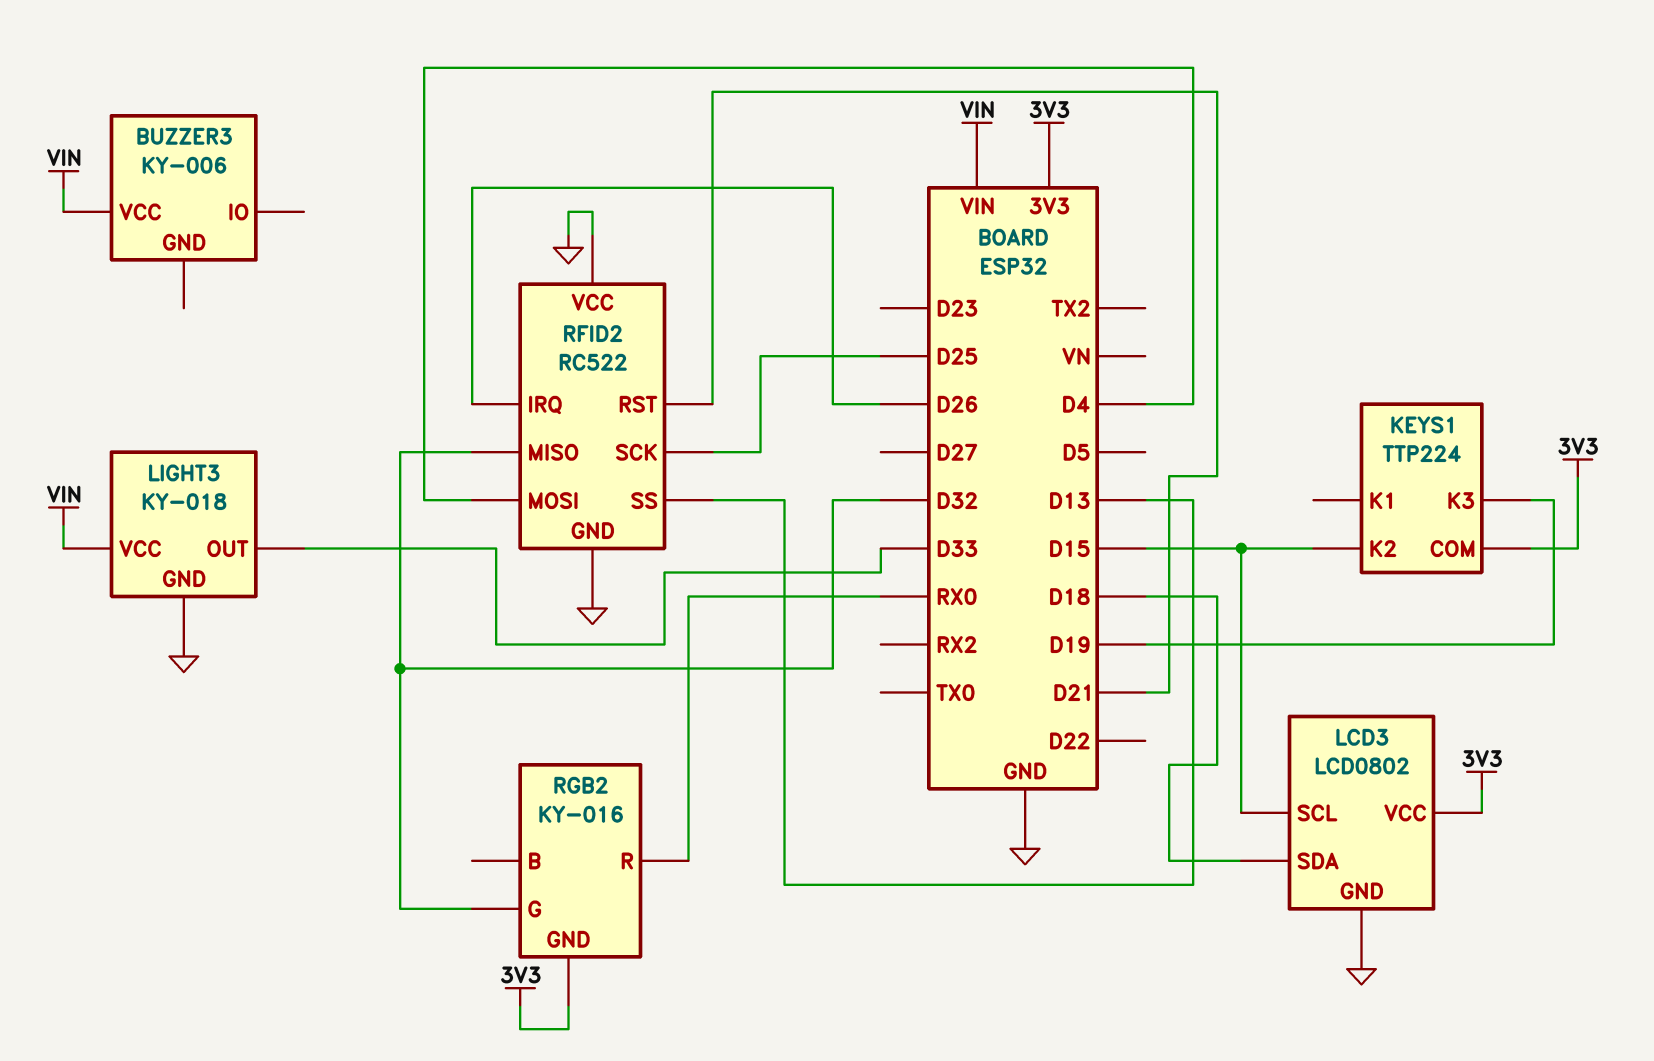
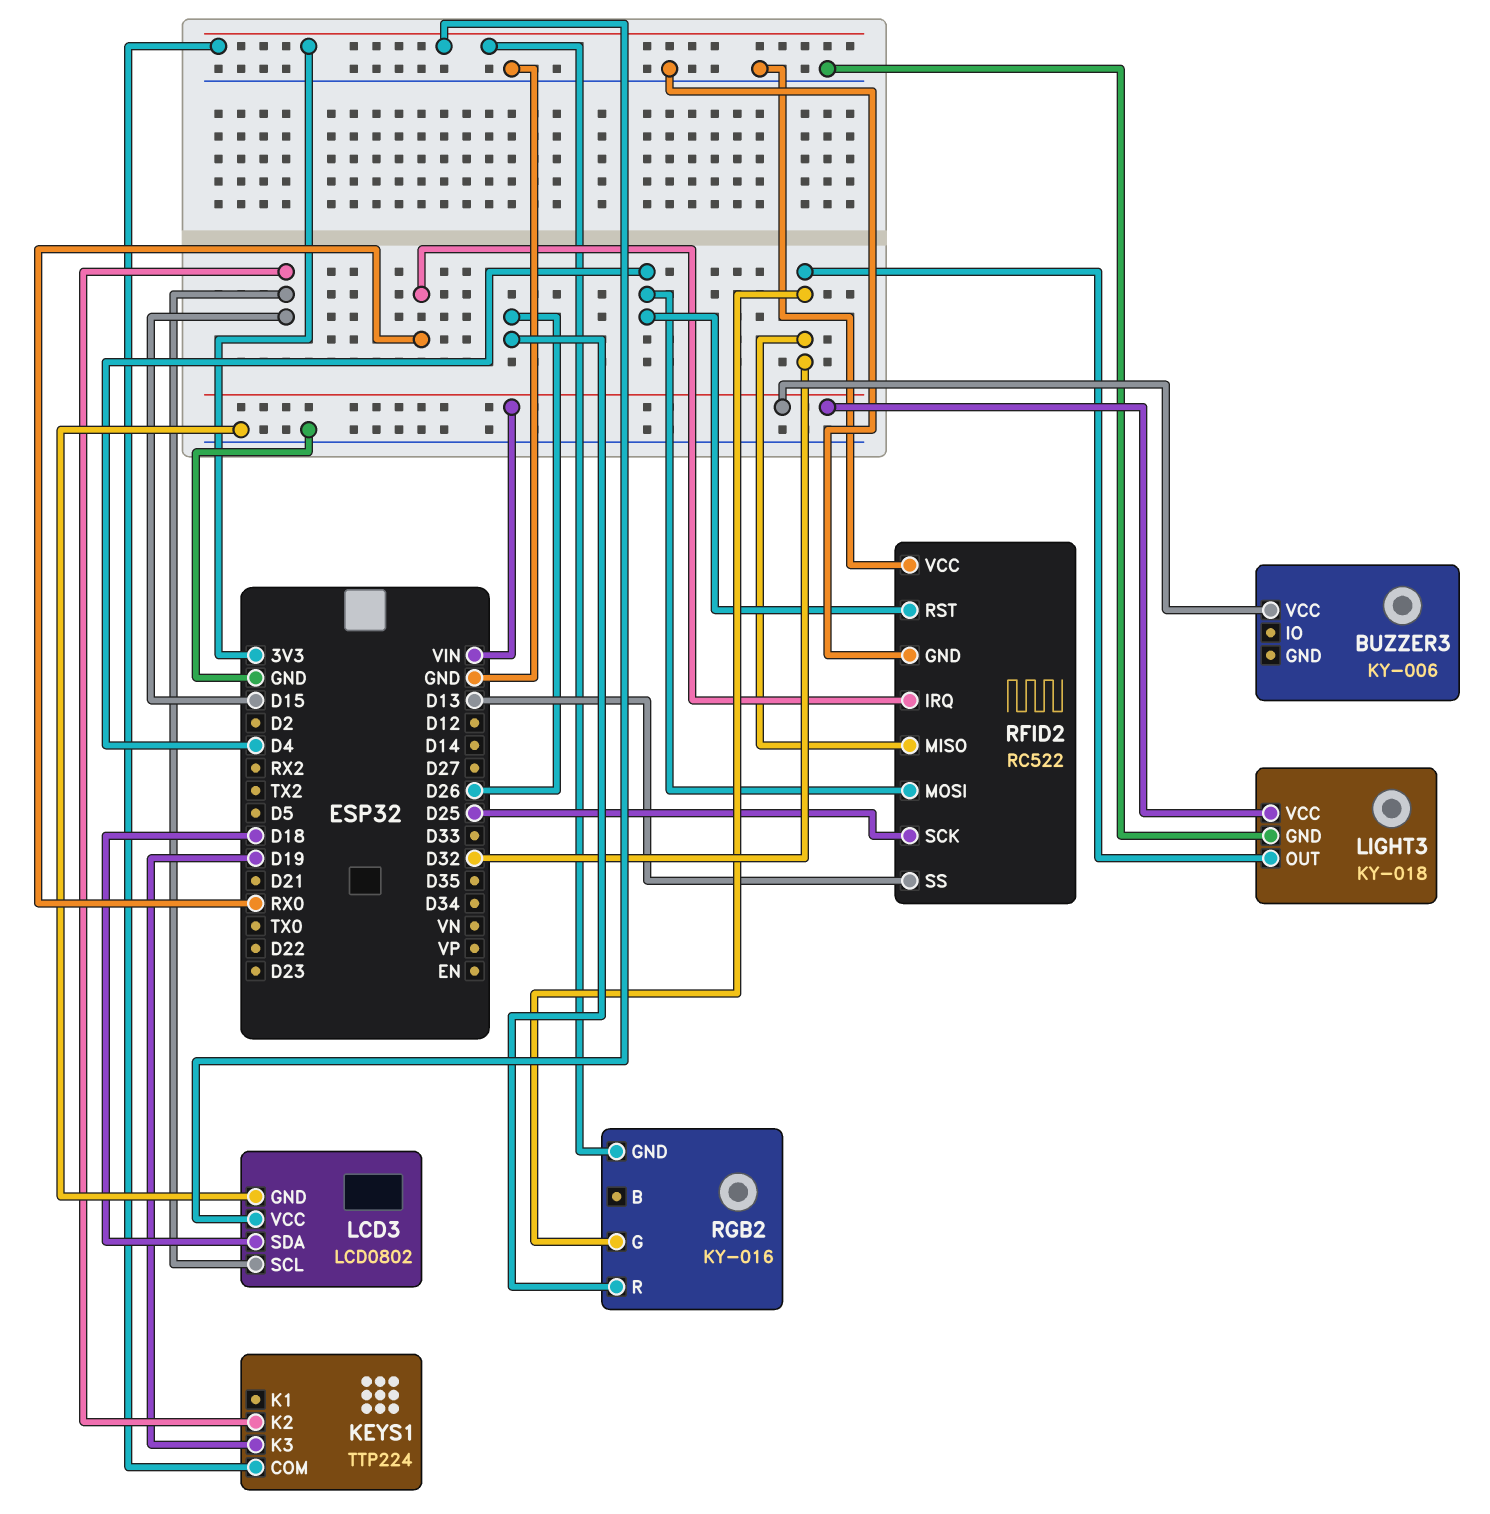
LIGHT3 pin OUT: D33 -> D32
RFID2 pin IRQ: D26 -> RX0
RFID2 pin RST: D21 -> D4
RGB2 pin R: RX0 -> D26

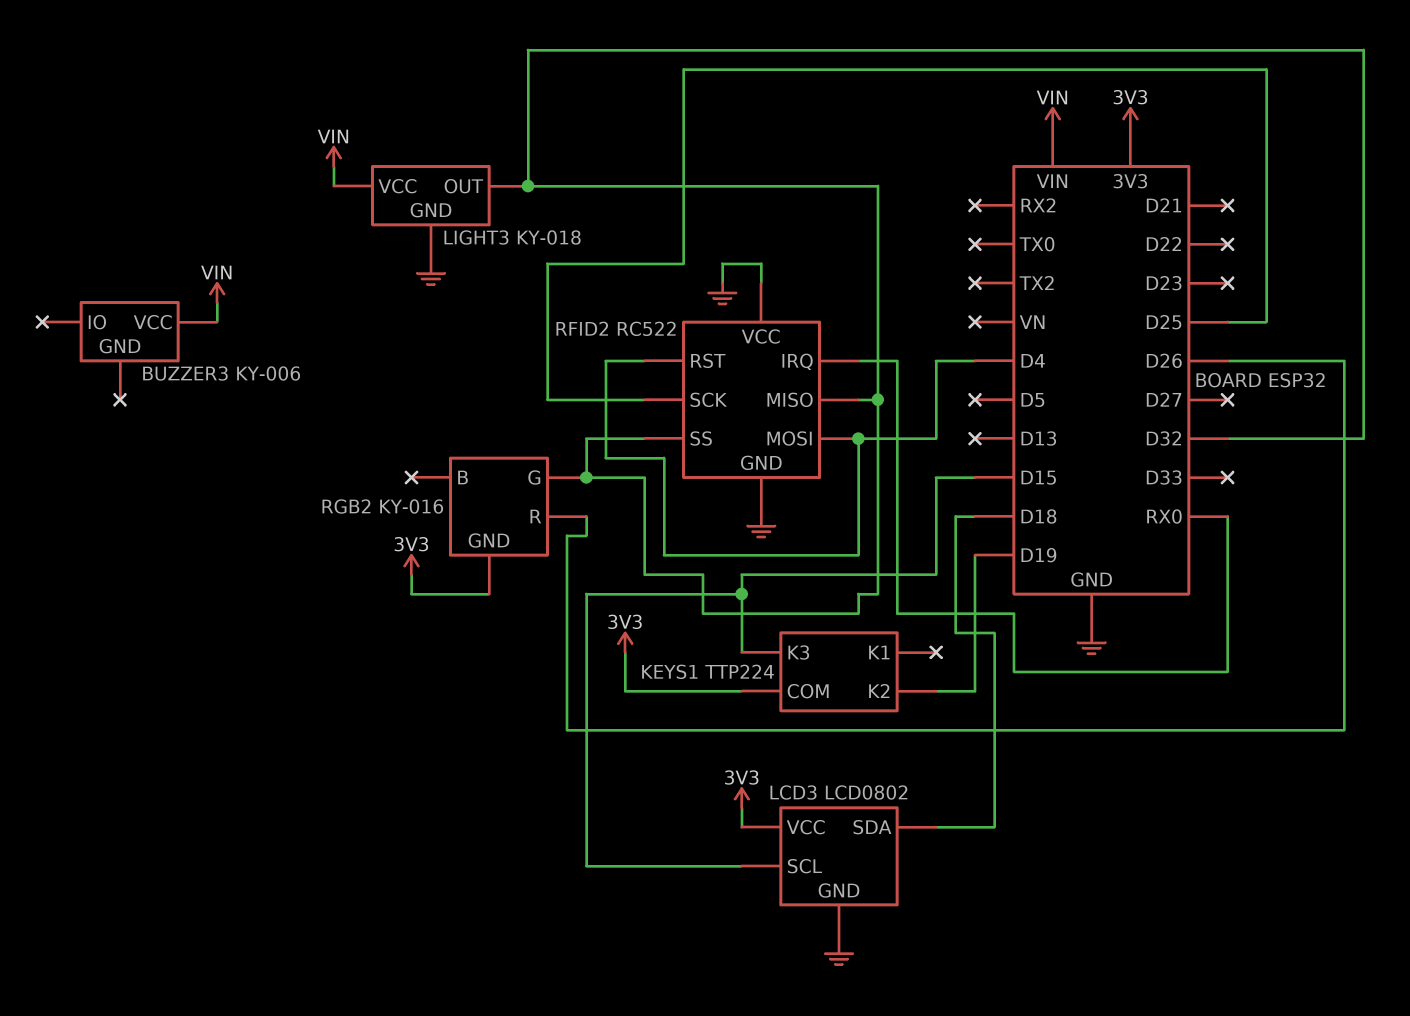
KEYS1 pin K2: D15 -> D19
KEYS1 pin K3: D19 -> D15
RFID2 pin SS: D13 -> D32

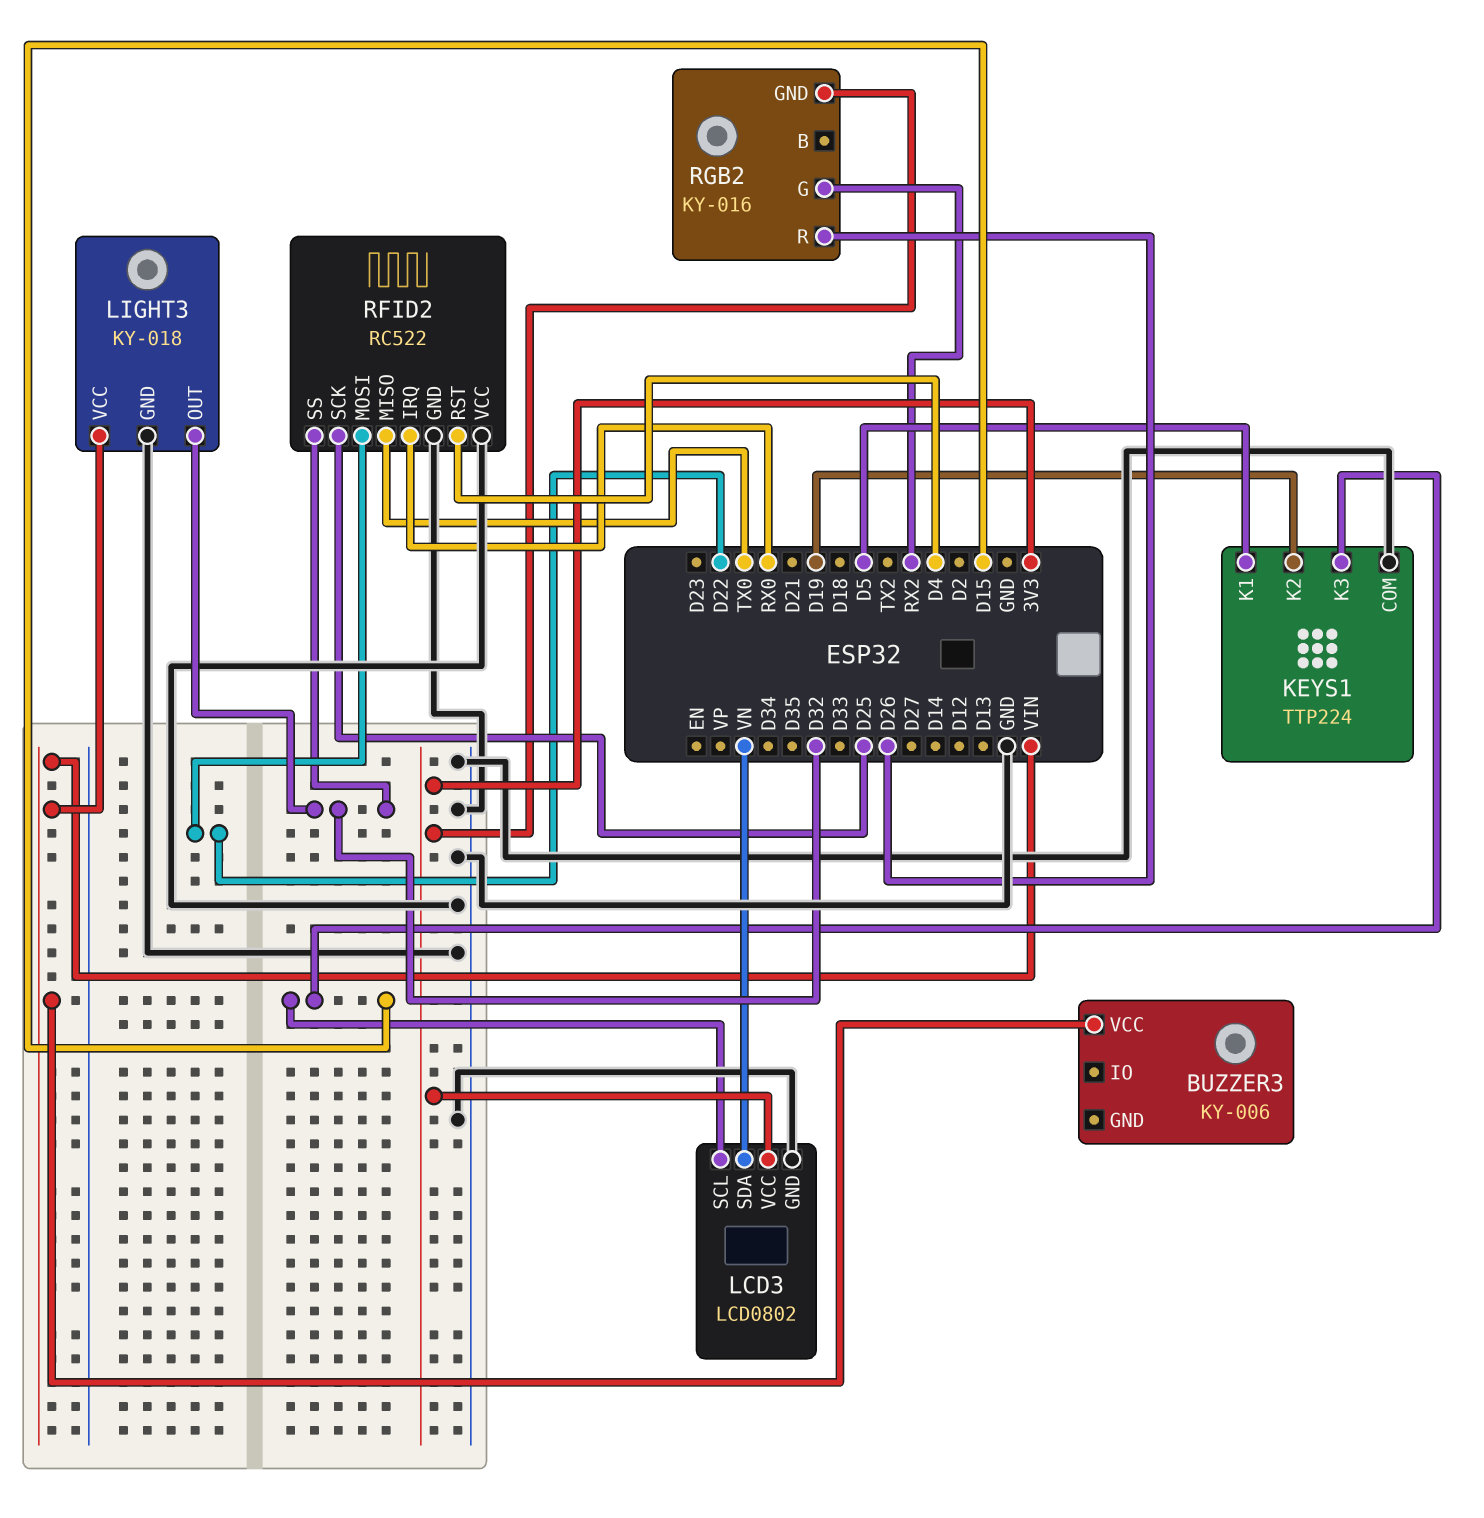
KEYS1 pin COM: 3V3 -> GND
KEYS1 pin K1: none -> D5
LCD3 pin SDA: D18 -> VN
RFID2 pin MISO: D32 -> TX0
RFID2 pin MOSI: D4 -> D22
RGB2 pin G: D32 -> RX2

